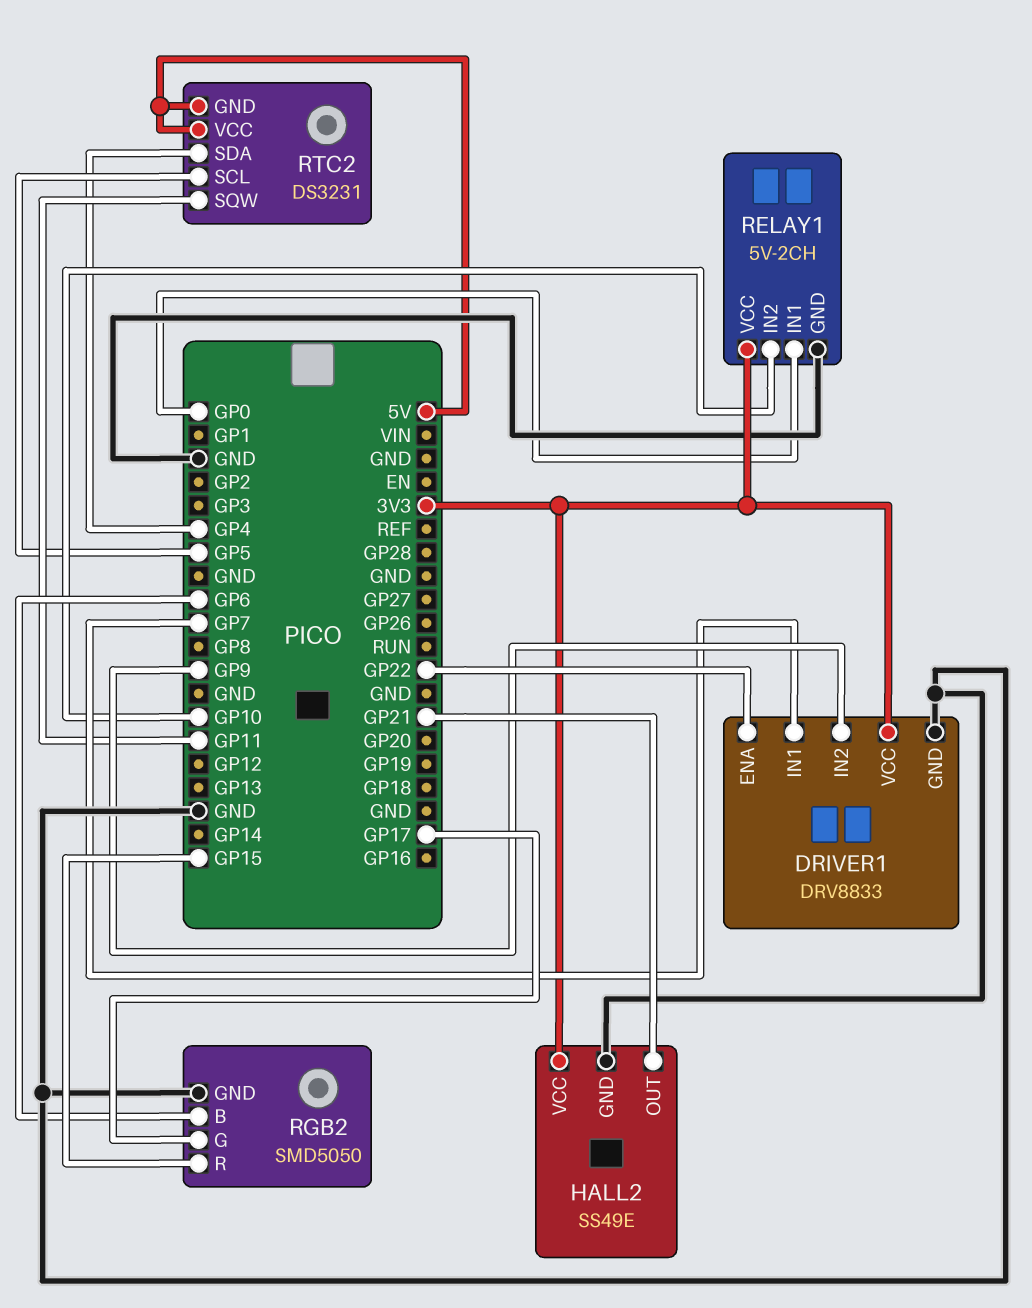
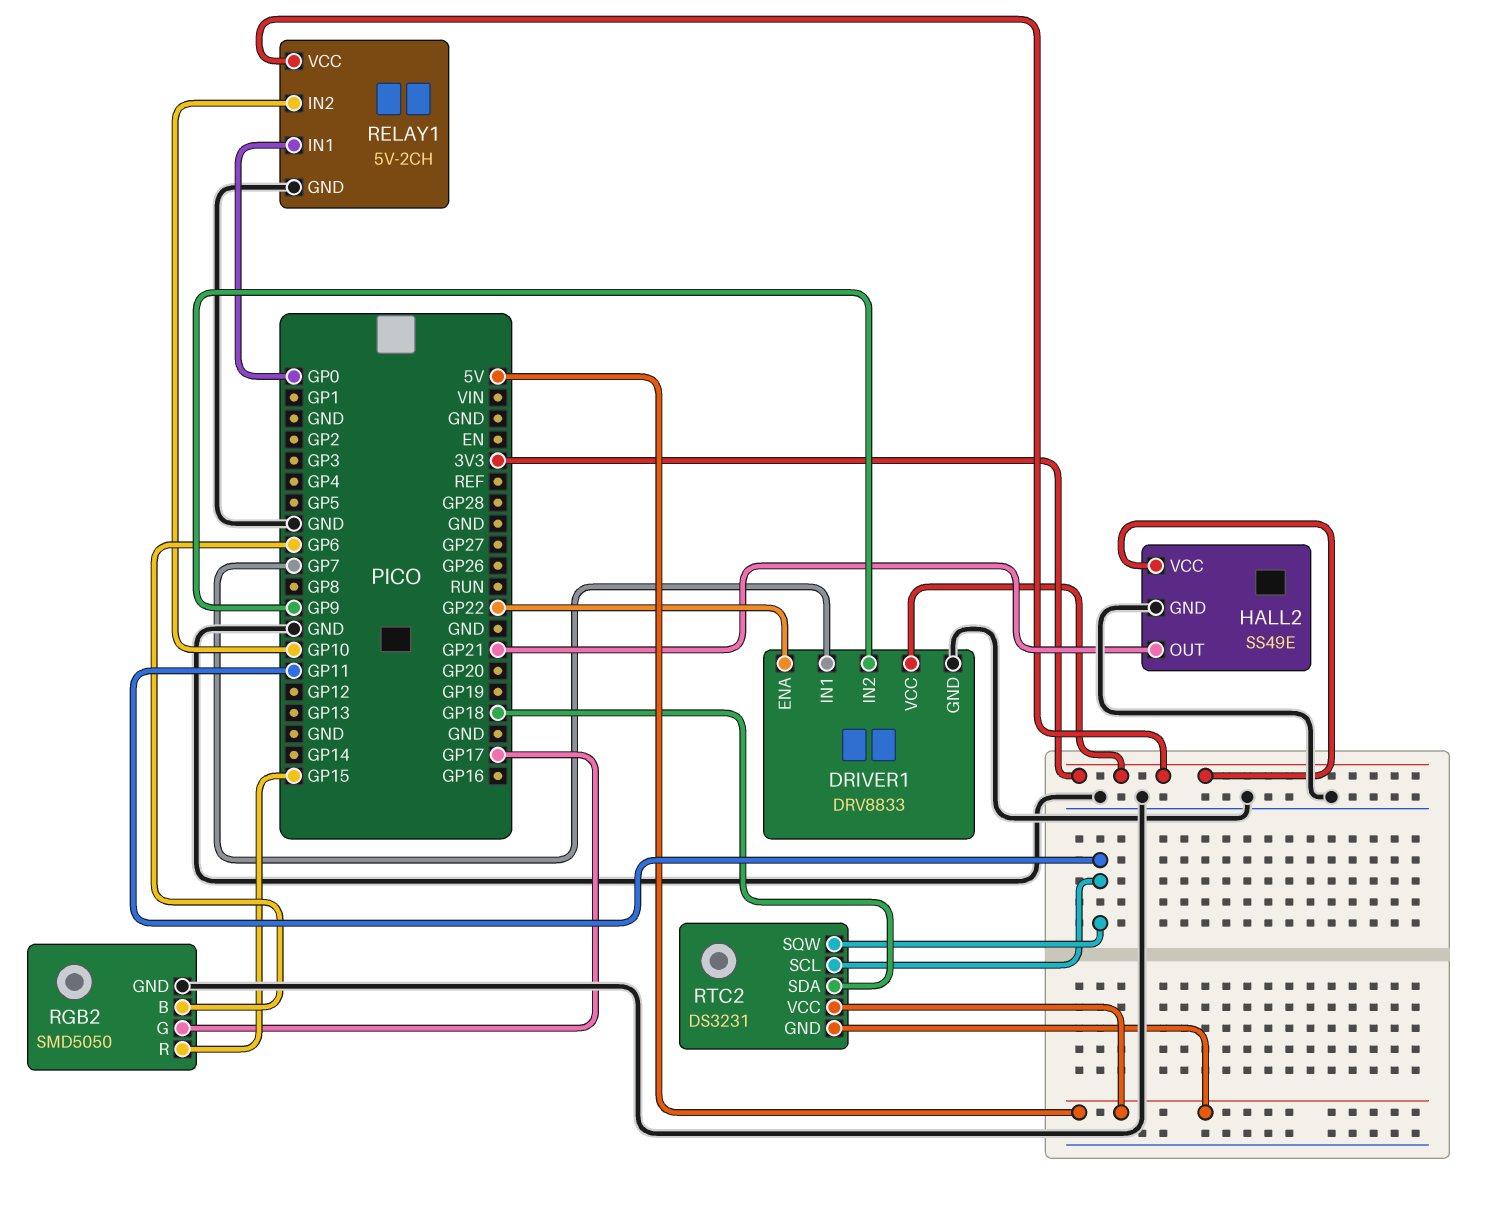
RTC2 pin SCL: GP5 -> GP11
RTC2 pin SDA: GP4 -> GP18

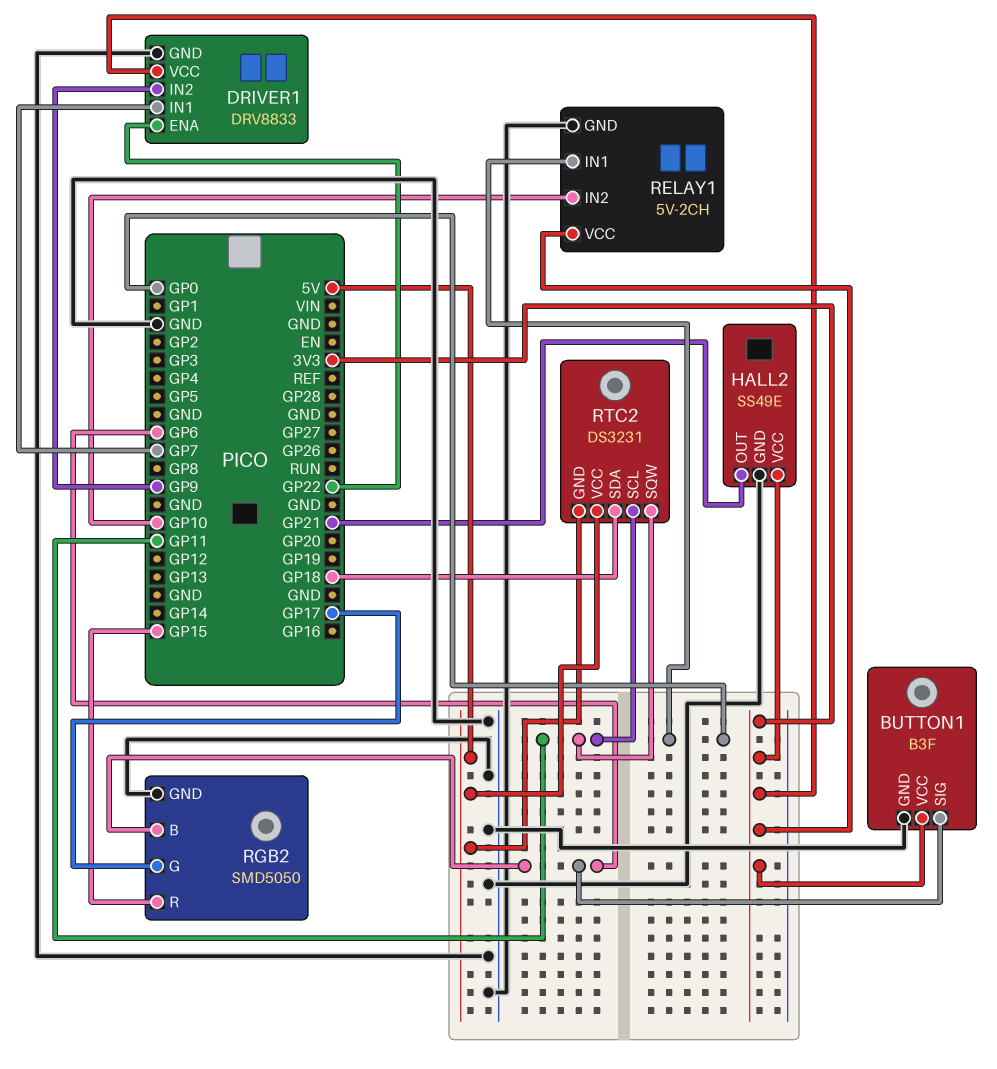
BUTTON1: none -> B3F
BUTTON1 pin GND: none -> GND
BUTTON1 pin SIG: none -> GP6
BUTTON1 pin VCC: none -> 3V3

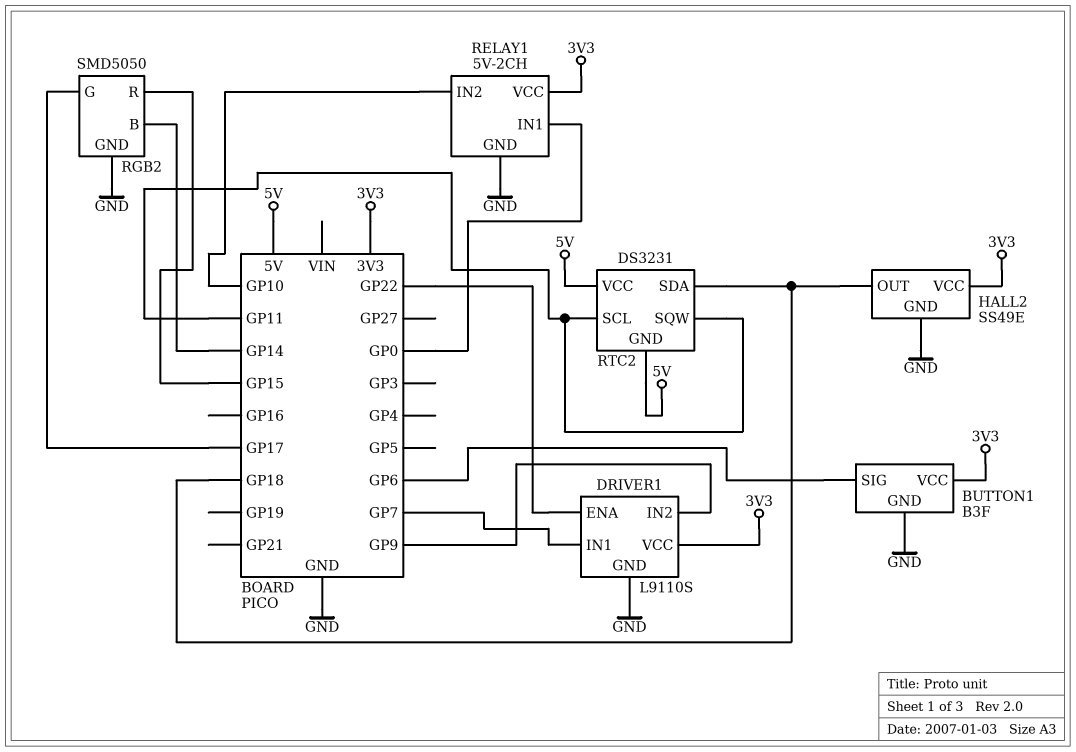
DRIVER1: DRV8833 -> L9110S
HALL2 pin OUT: GP21 -> GP18
RGB2 pin B: GP6 -> GP14

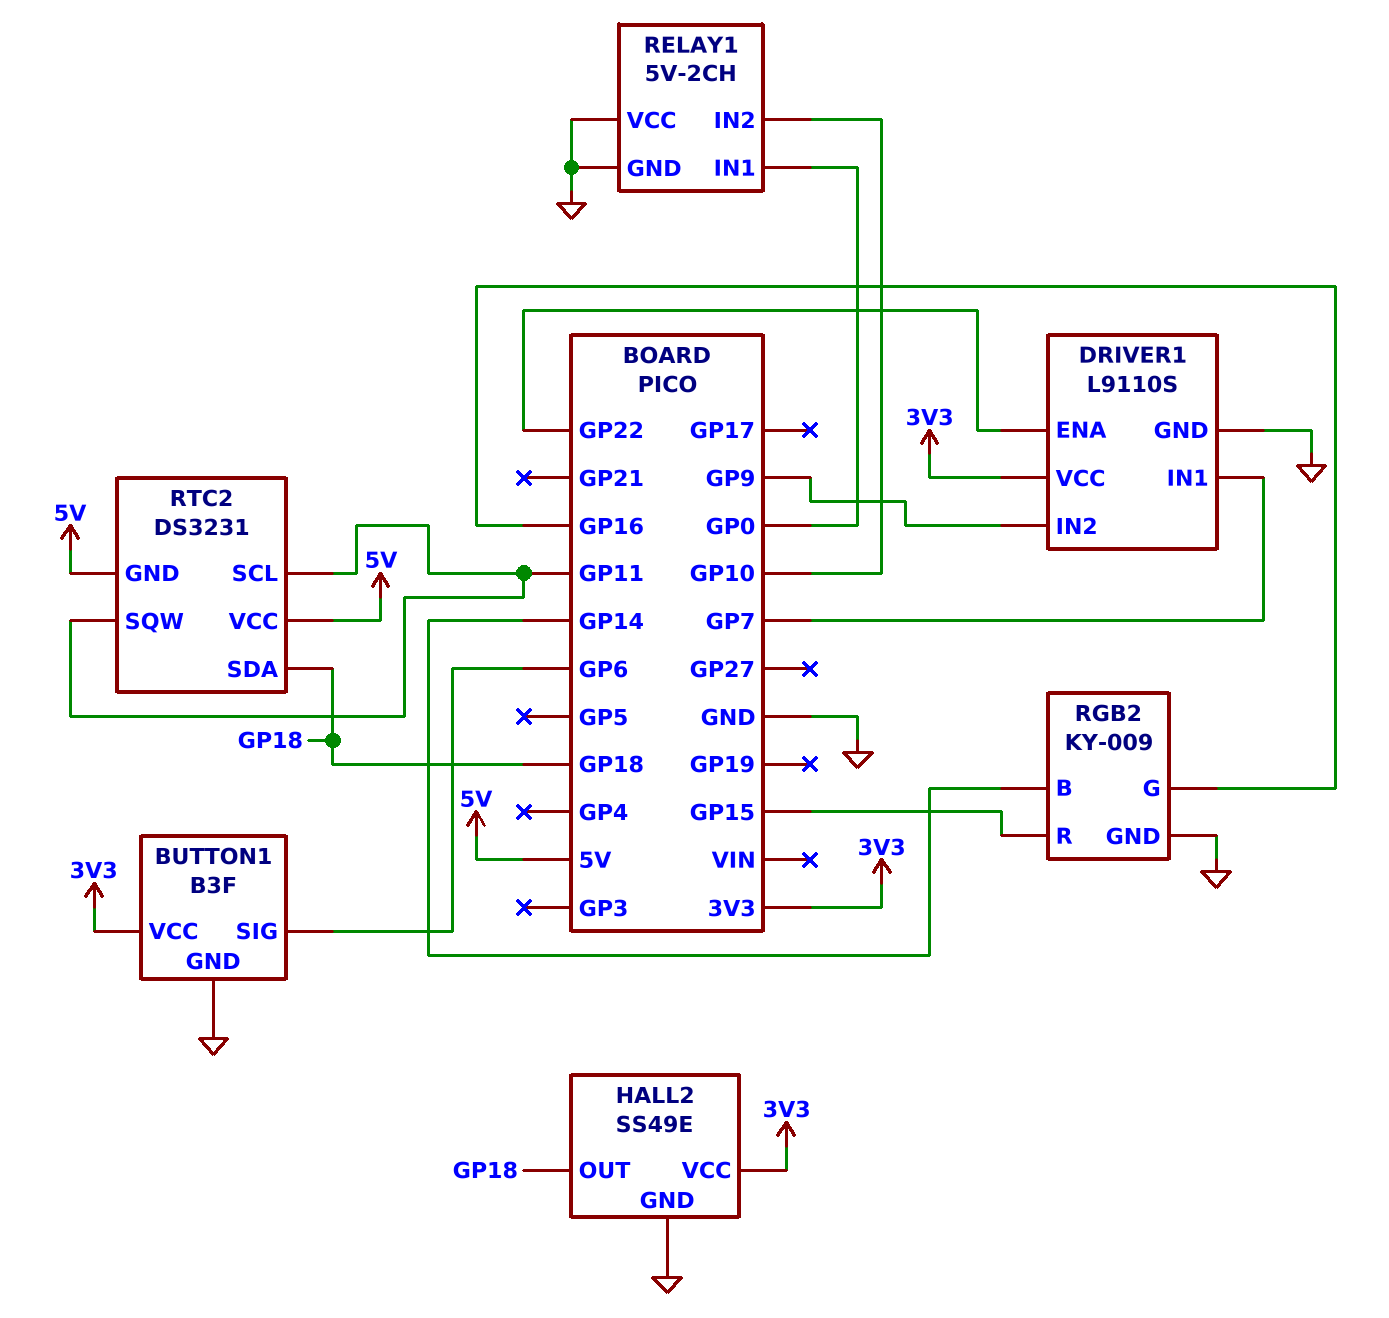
RELAY1 pin VCC: 3V3 -> GND
RGB2: SMD5050 -> KY-009
RGB2 pin G: GP17 -> GP16

